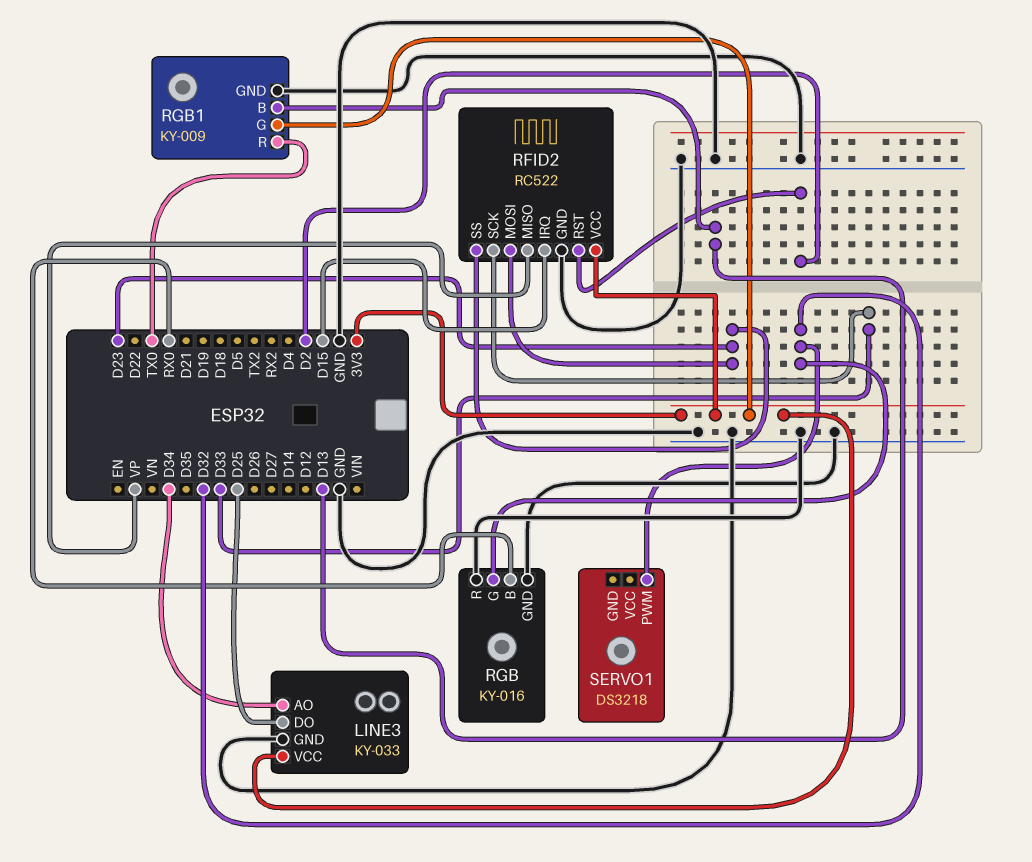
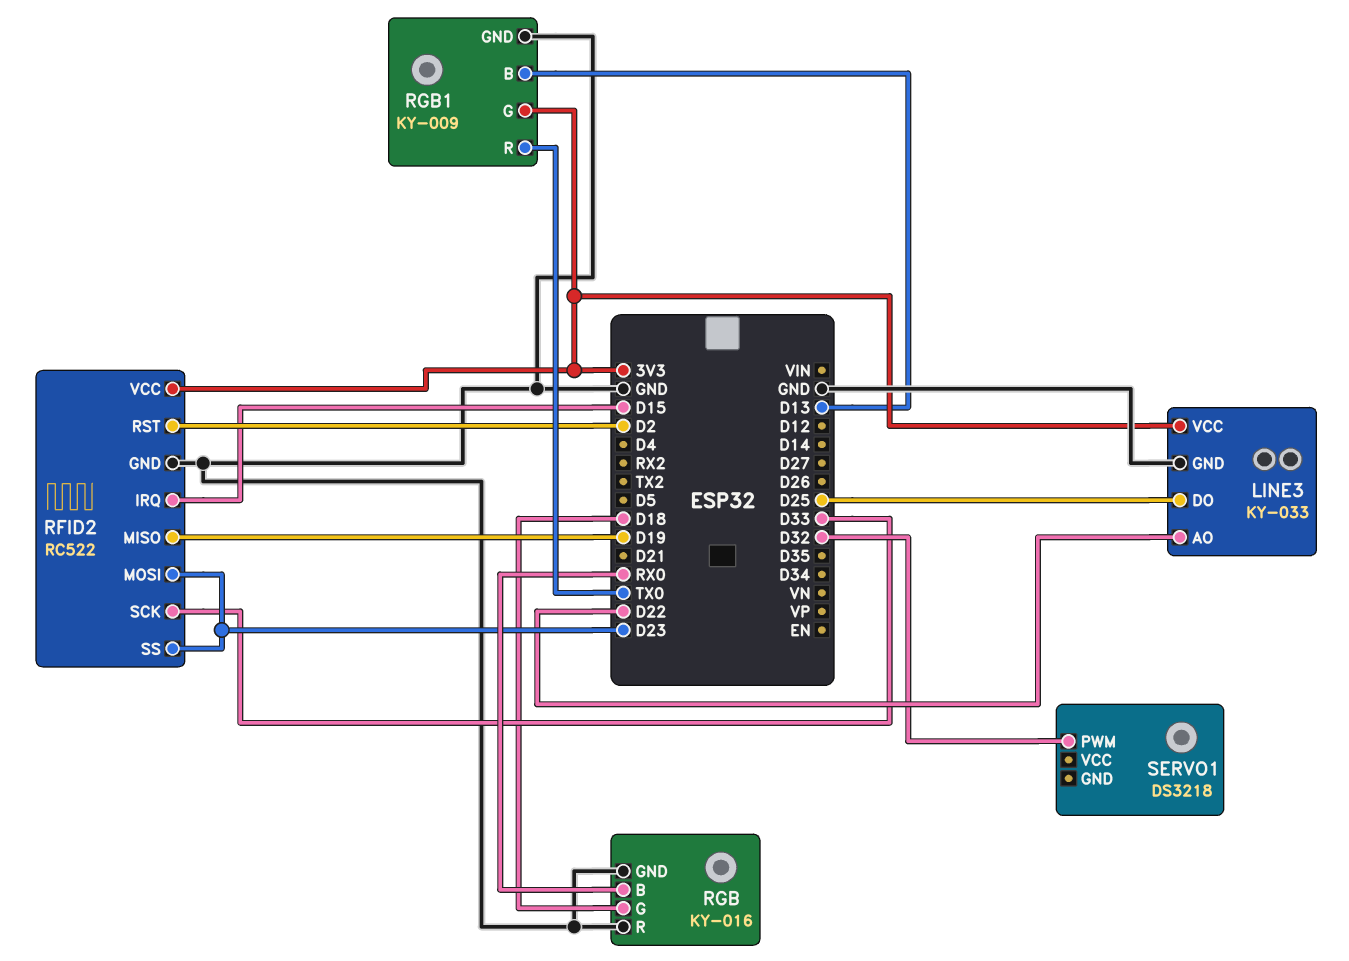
LINE3 pin AO: D34 -> D22
RFID2 pin MISO: VP -> D19
RGB pin G: D32 -> D18

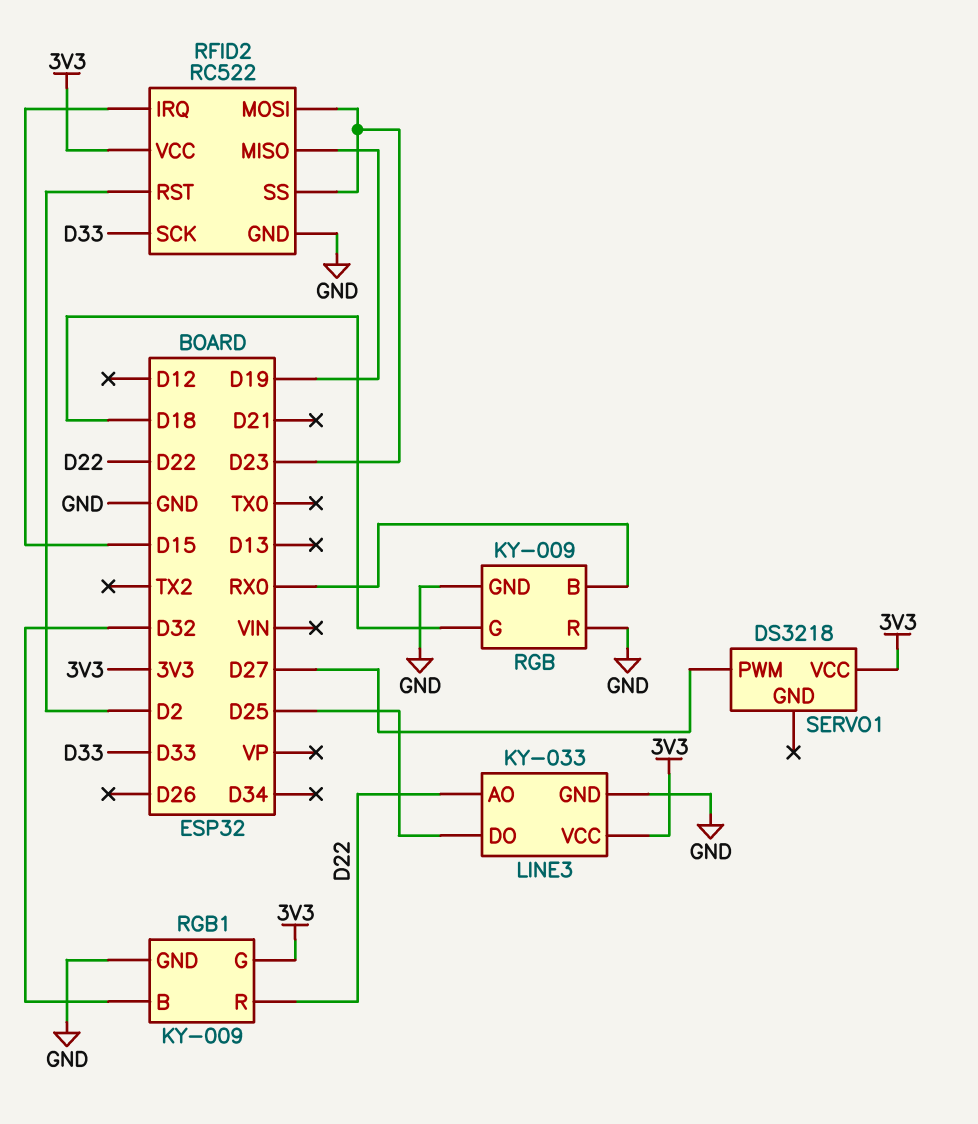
RGB: KY-016 -> KY-009
RGB1 pin B: D13 -> D32
RGB1 pin R: TX0 -> D22
SERVO1 pin PWM: D32 -> D27
SERVO1 pin VCC: none -> 3V3

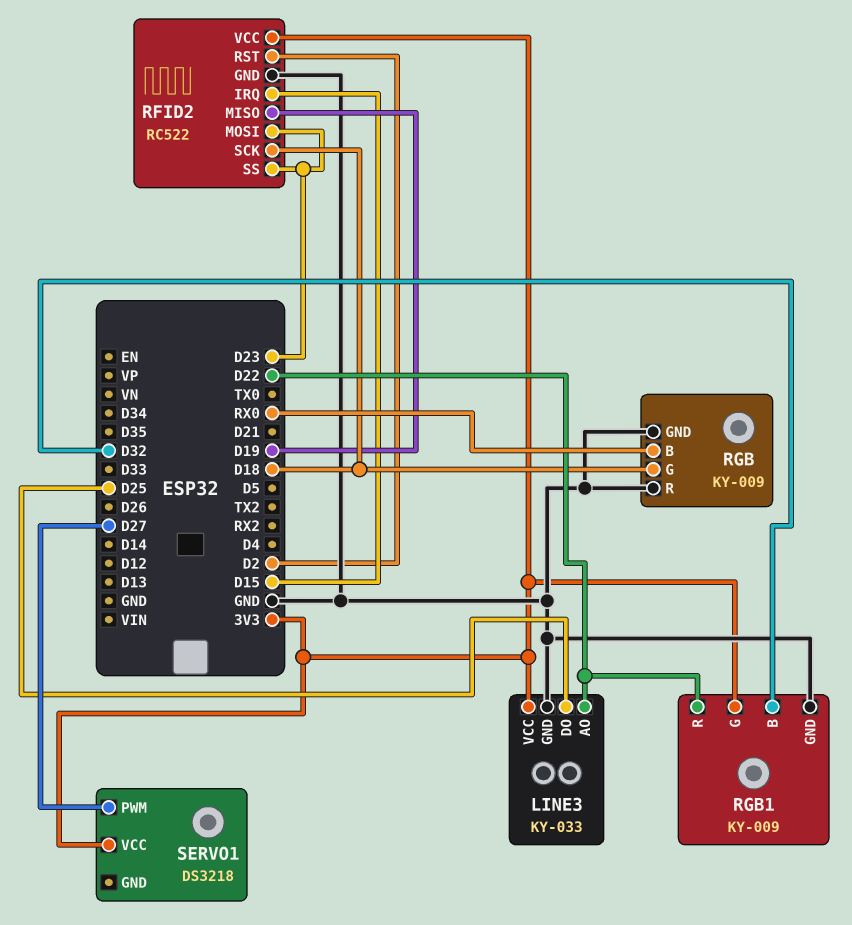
RFID2 pin SCK: D33 -> D18

